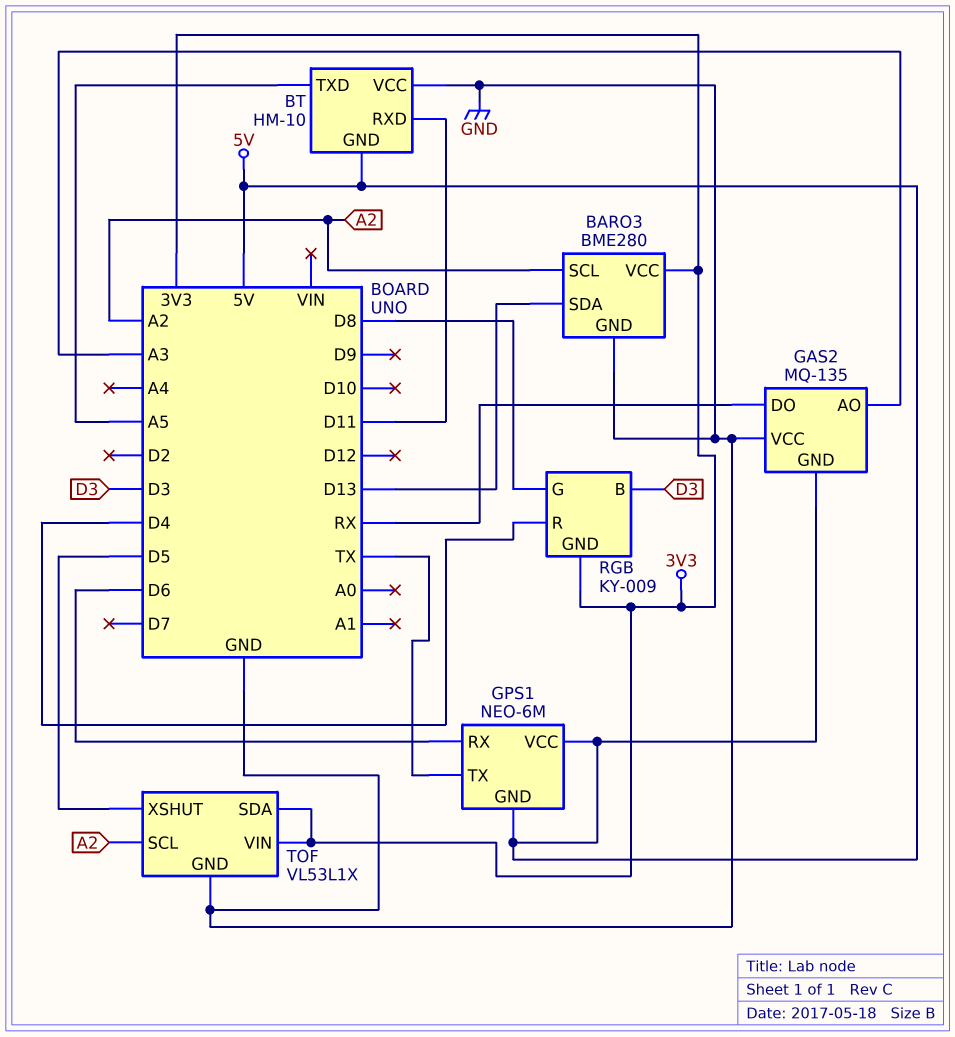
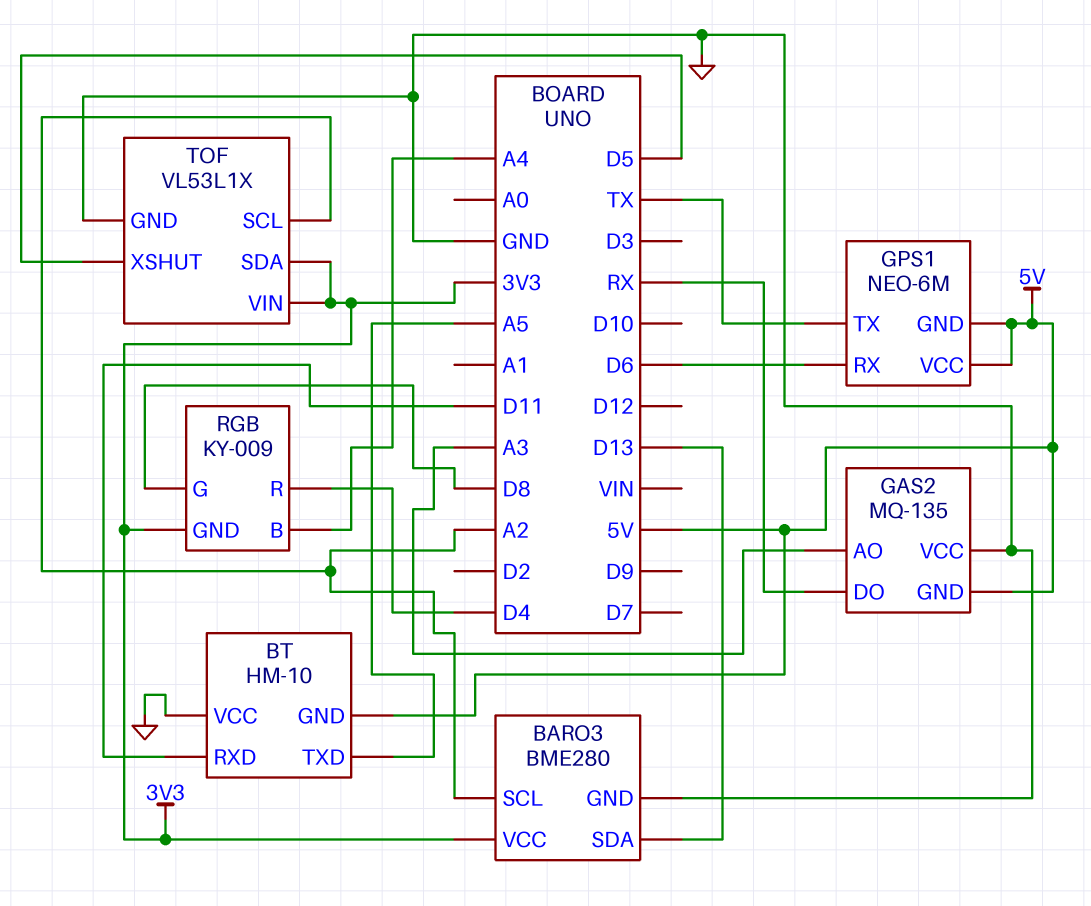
RGB pin B: D3 -> A4

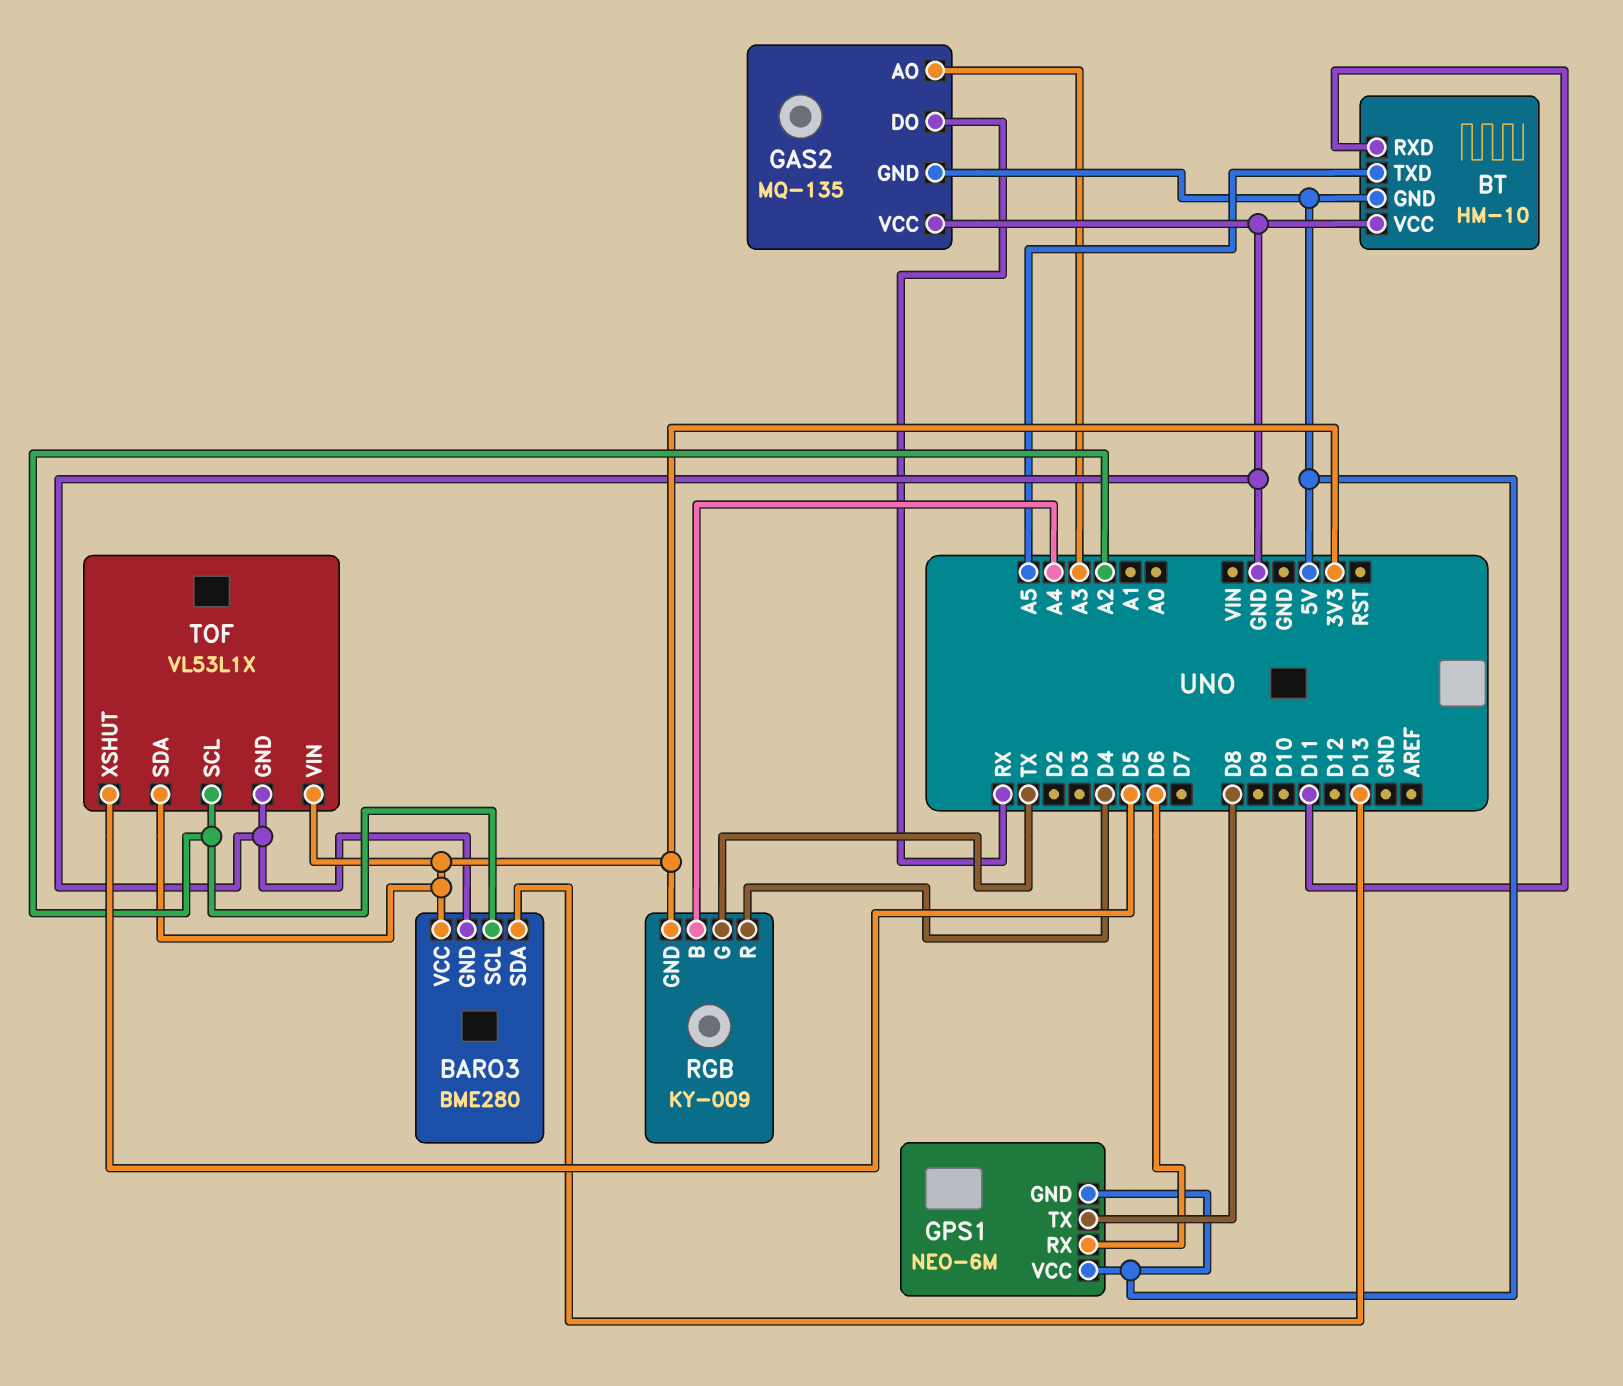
GPS1 pin TX: TX -> D8
RGB pin G: D8 -> TX

